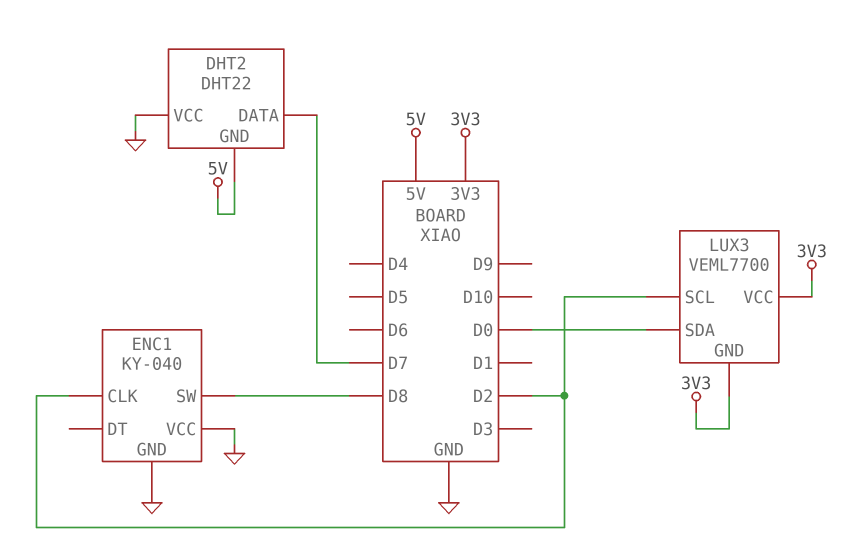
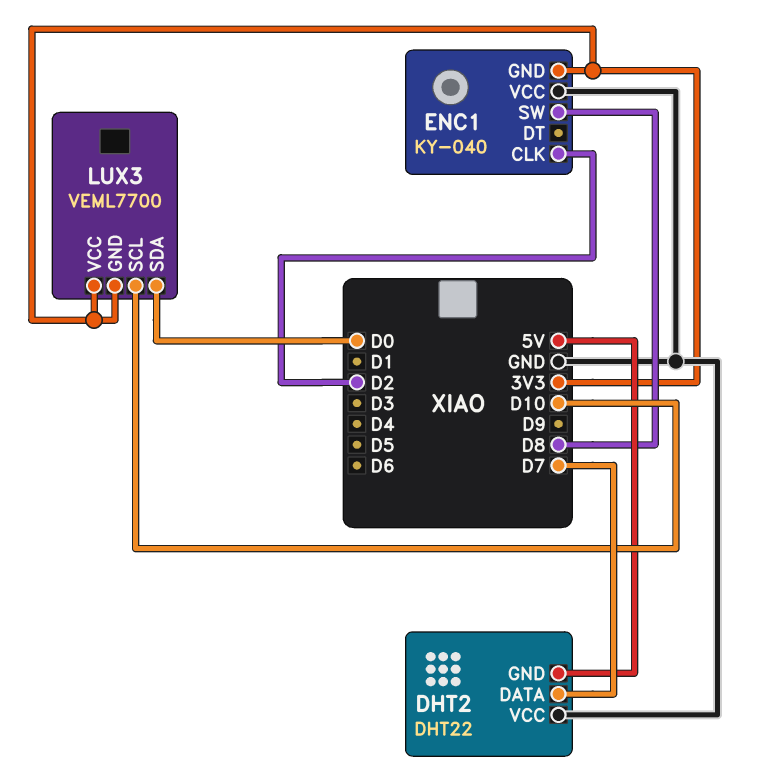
ENC1 pin GND: GND -> 3V3
LUX3 pin SCL: D2 -> D10

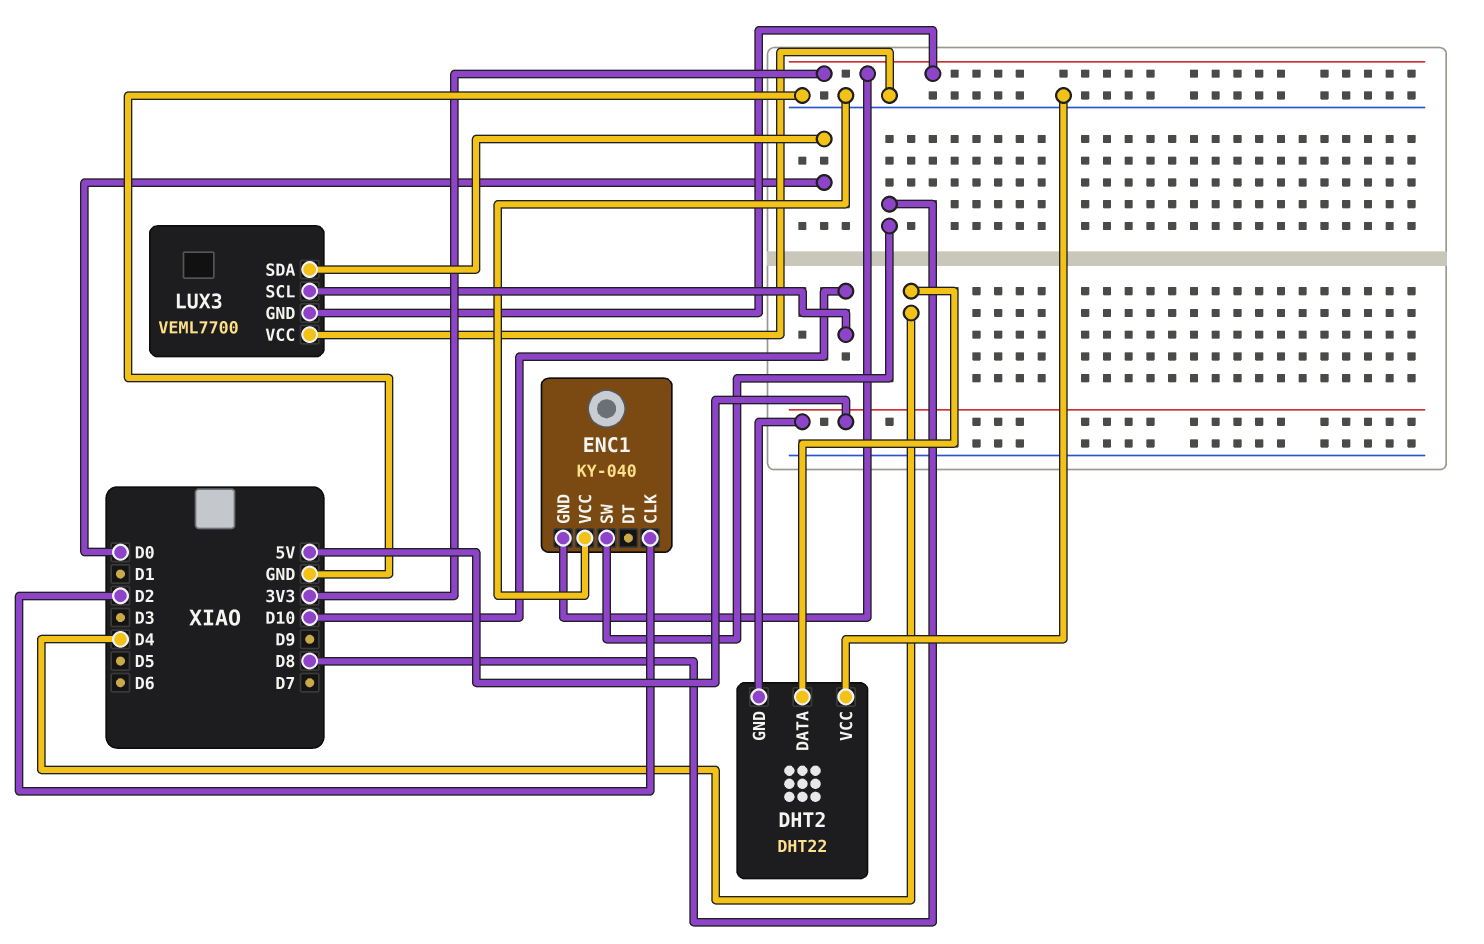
DHT2 pin DATA: D7 -> D4
LUX3 pin VCC: 3V3 -> GND

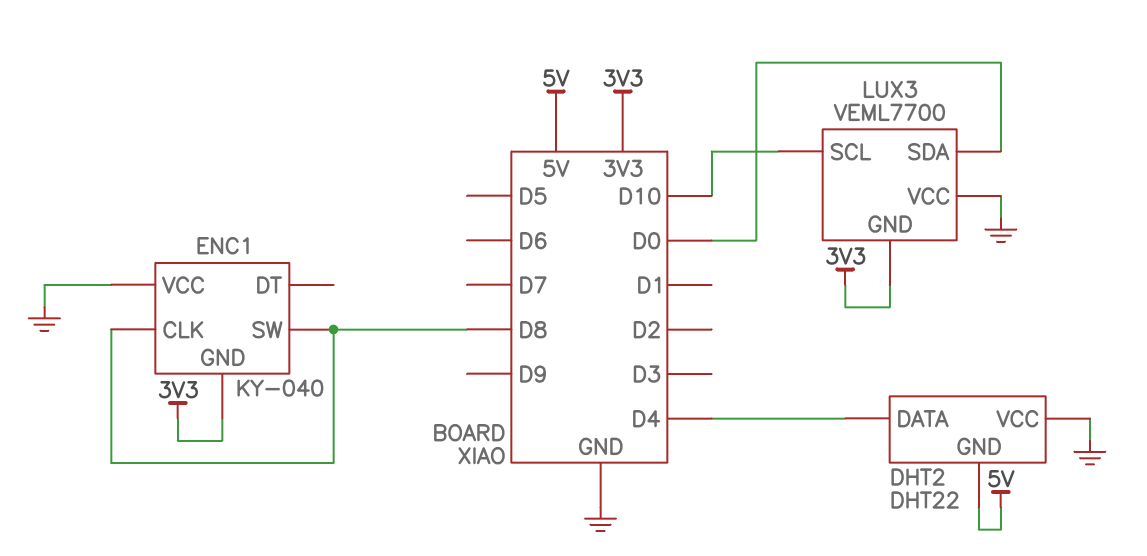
ENC1 pin CLK: D2 -> D8

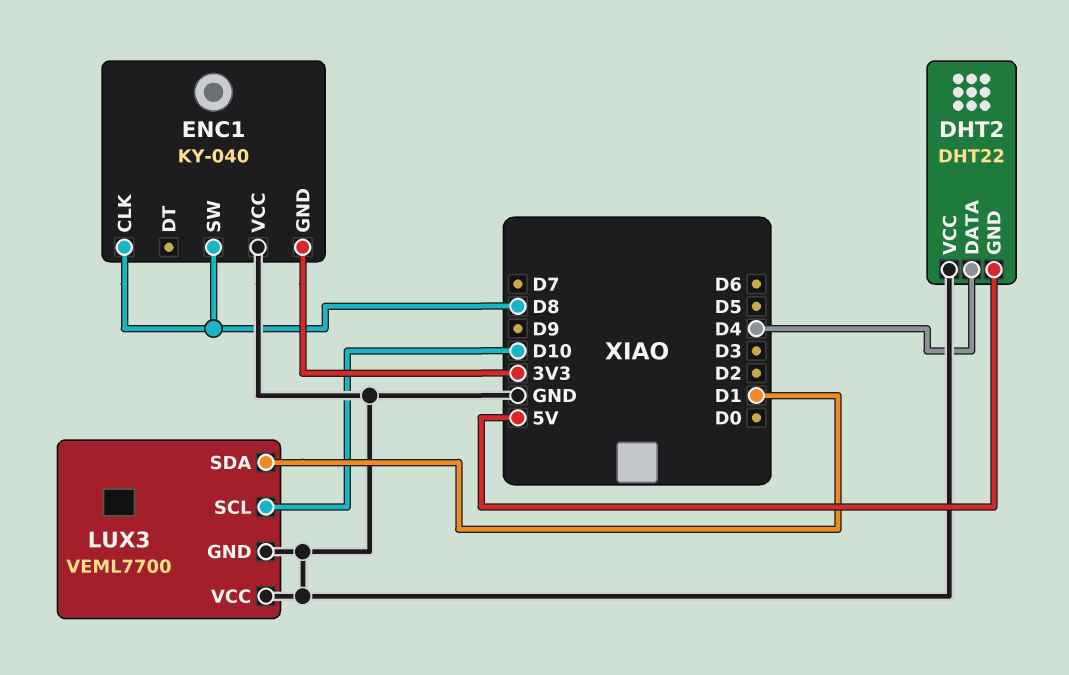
LUX3 pin GND: 3V3 -> GND
LUX3 pin SDA: D0 -> D1

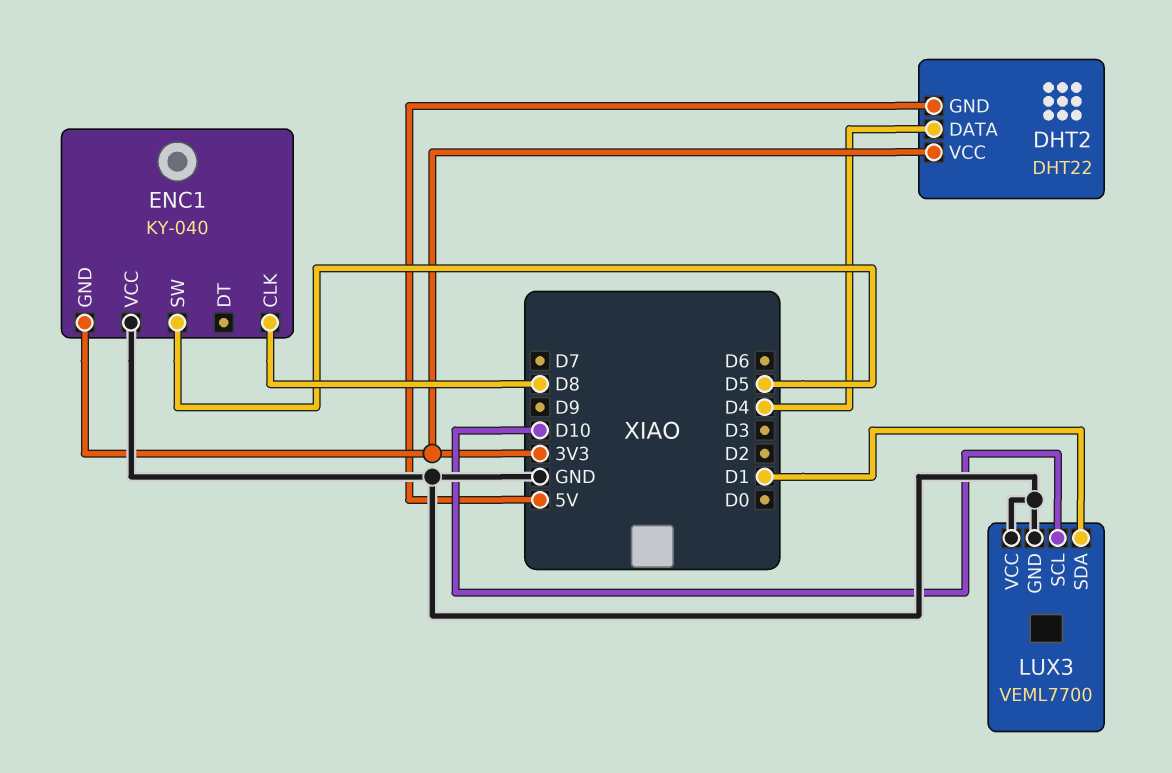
DHT2 pin VCC: GND -> 3V3
ENC1 pin SW: D8 -> D5

